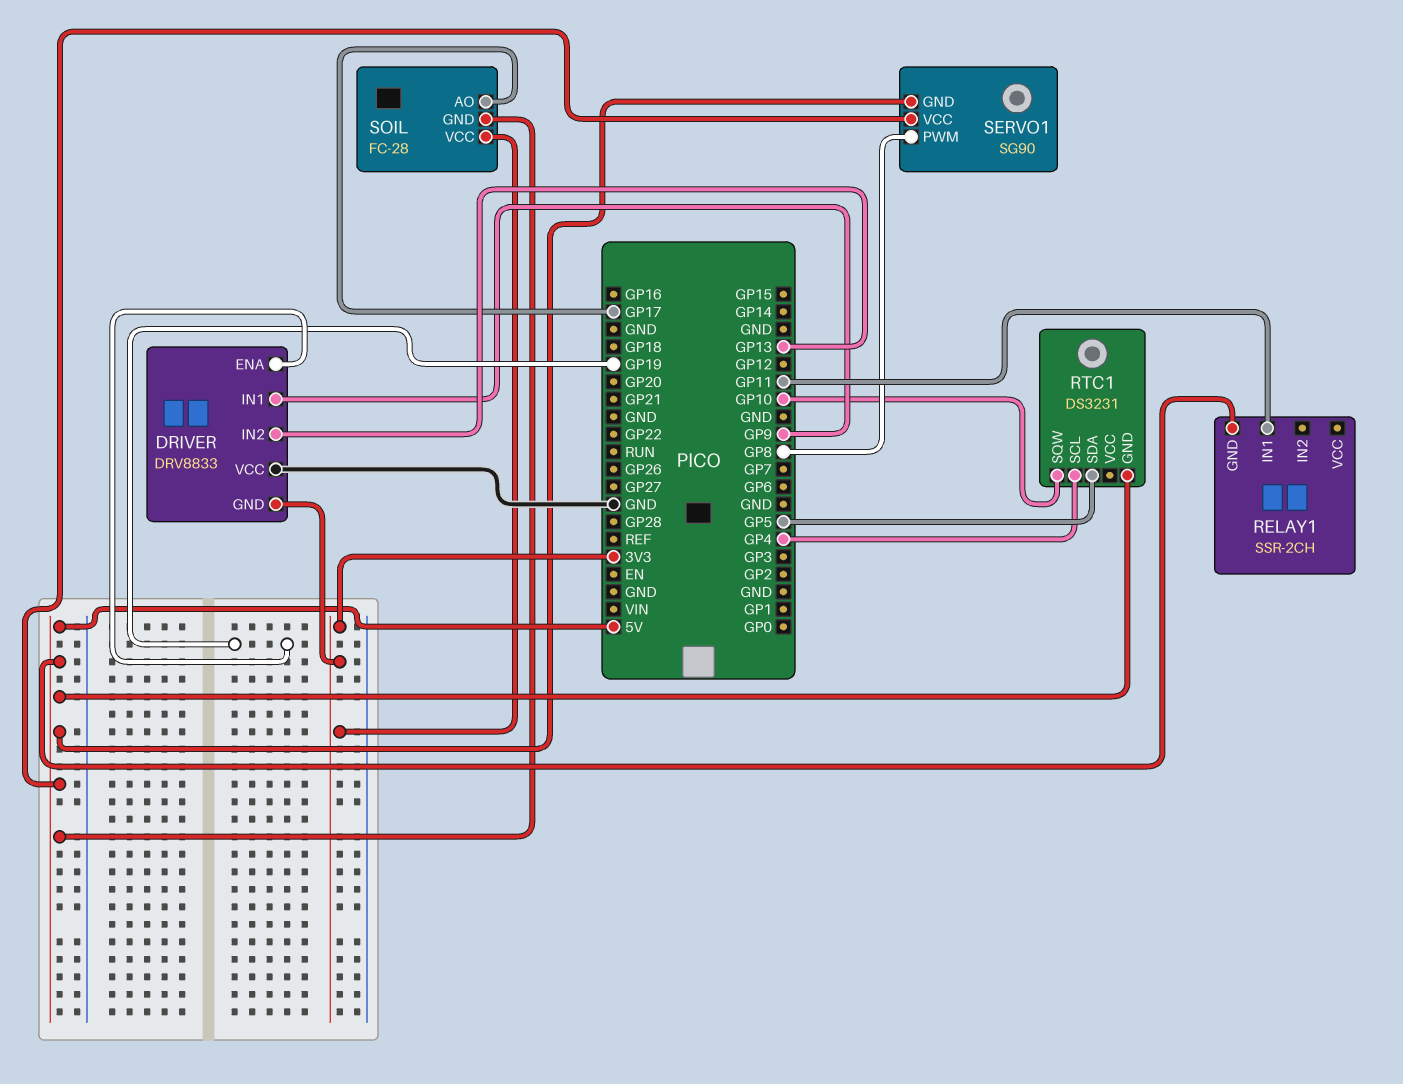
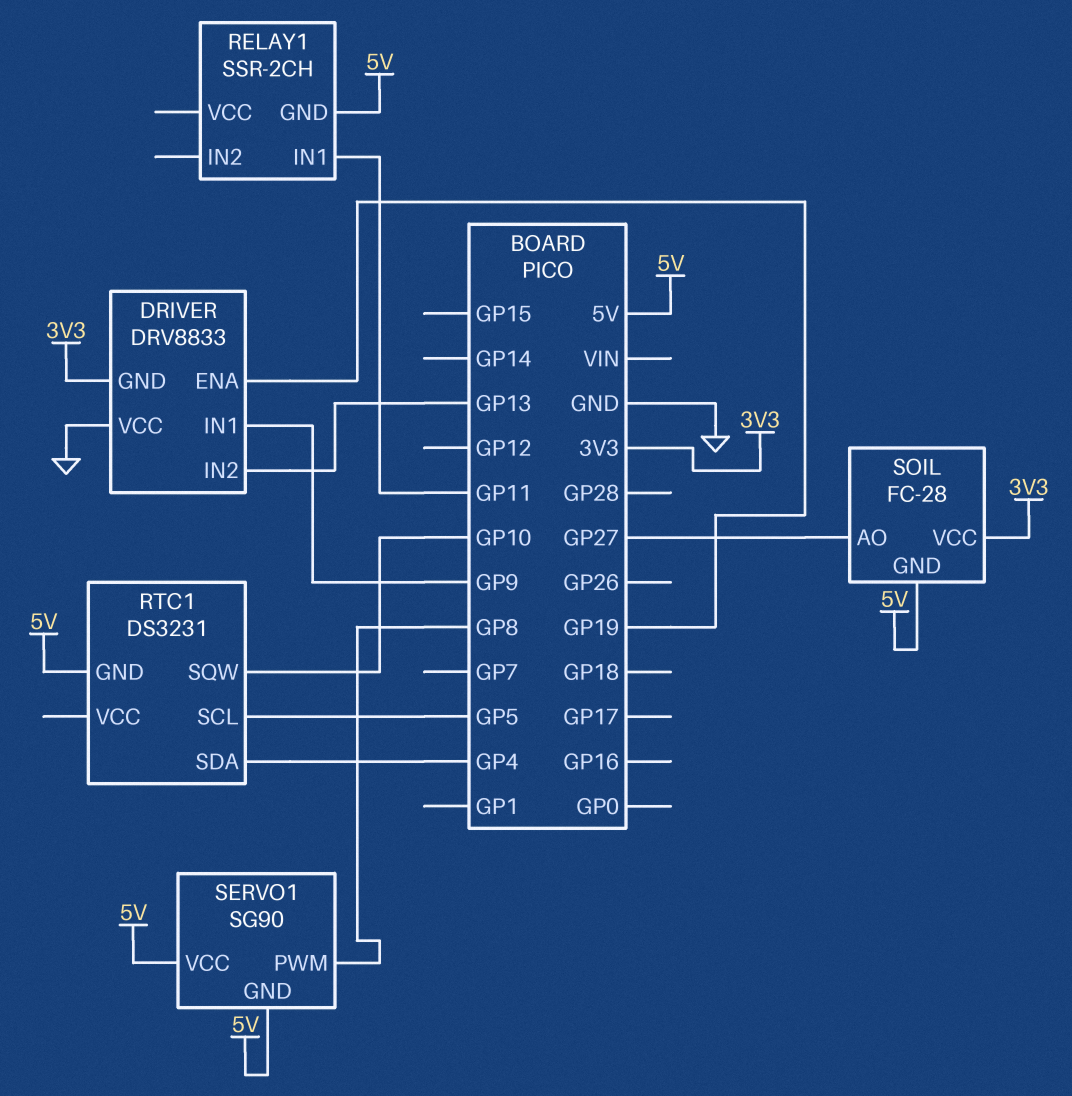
RTC1 pin SCL: GP4 -> GP5
RTC1 pin SDA: GP5 -> GP4
SOIL pin AO: GP17 -> GP27

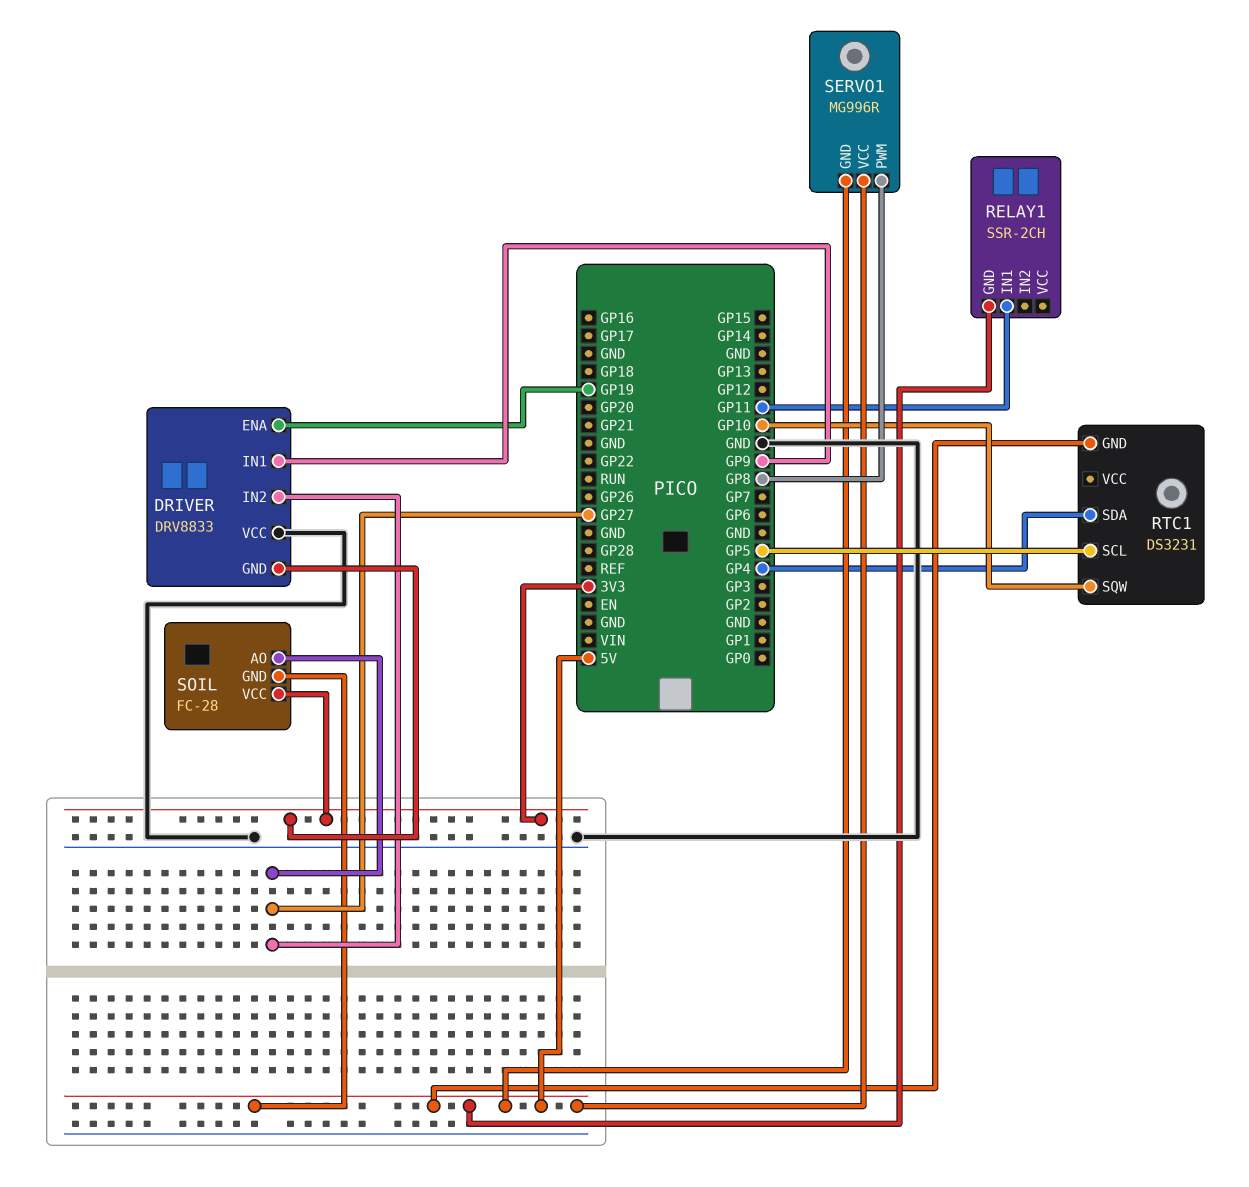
DRIVER pin IN2: GP13 -> GP27
SERVO1: SG90 -> MG996R

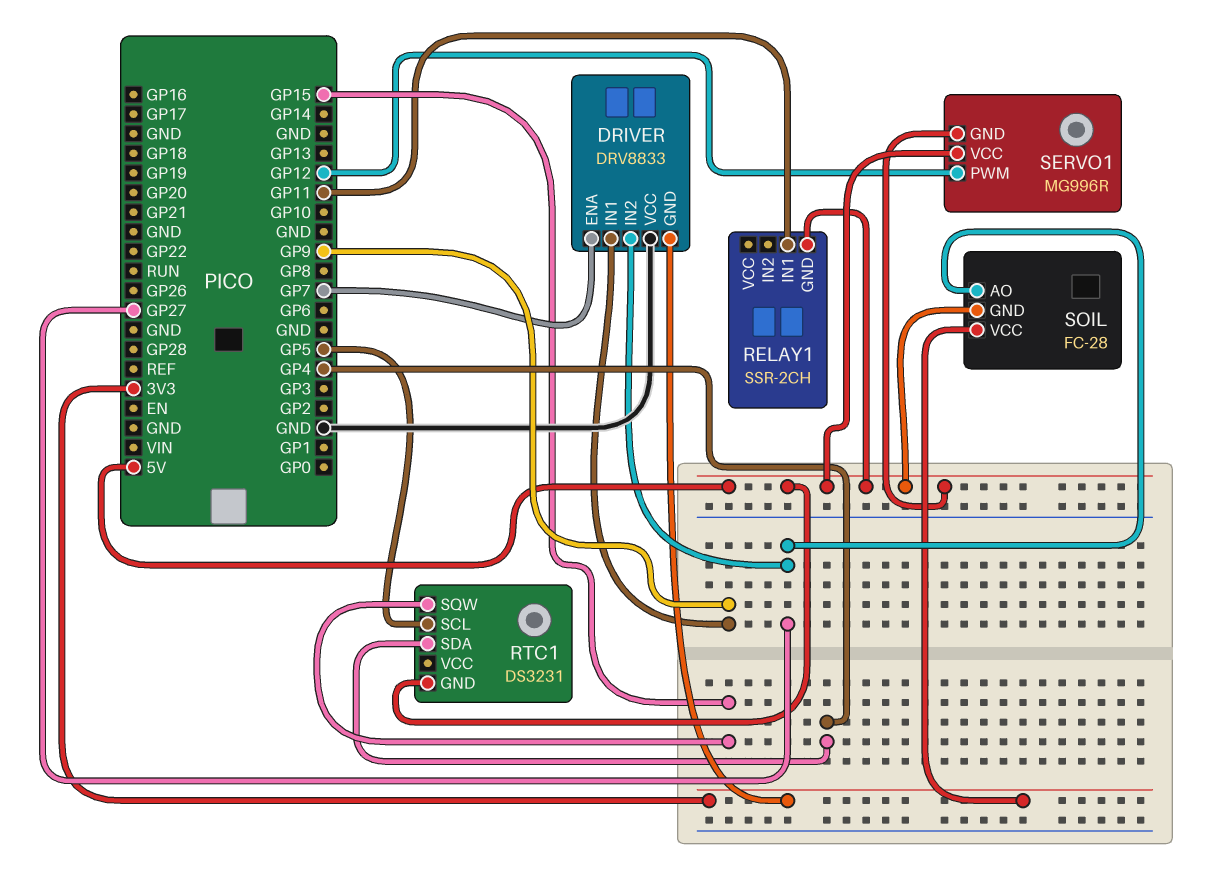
DRIVER pin ENA: GP19 -> GP7
RTC1 pin SQW: GP10 -> GP15
SERVO1 pin PWM: GP8 -> GP12

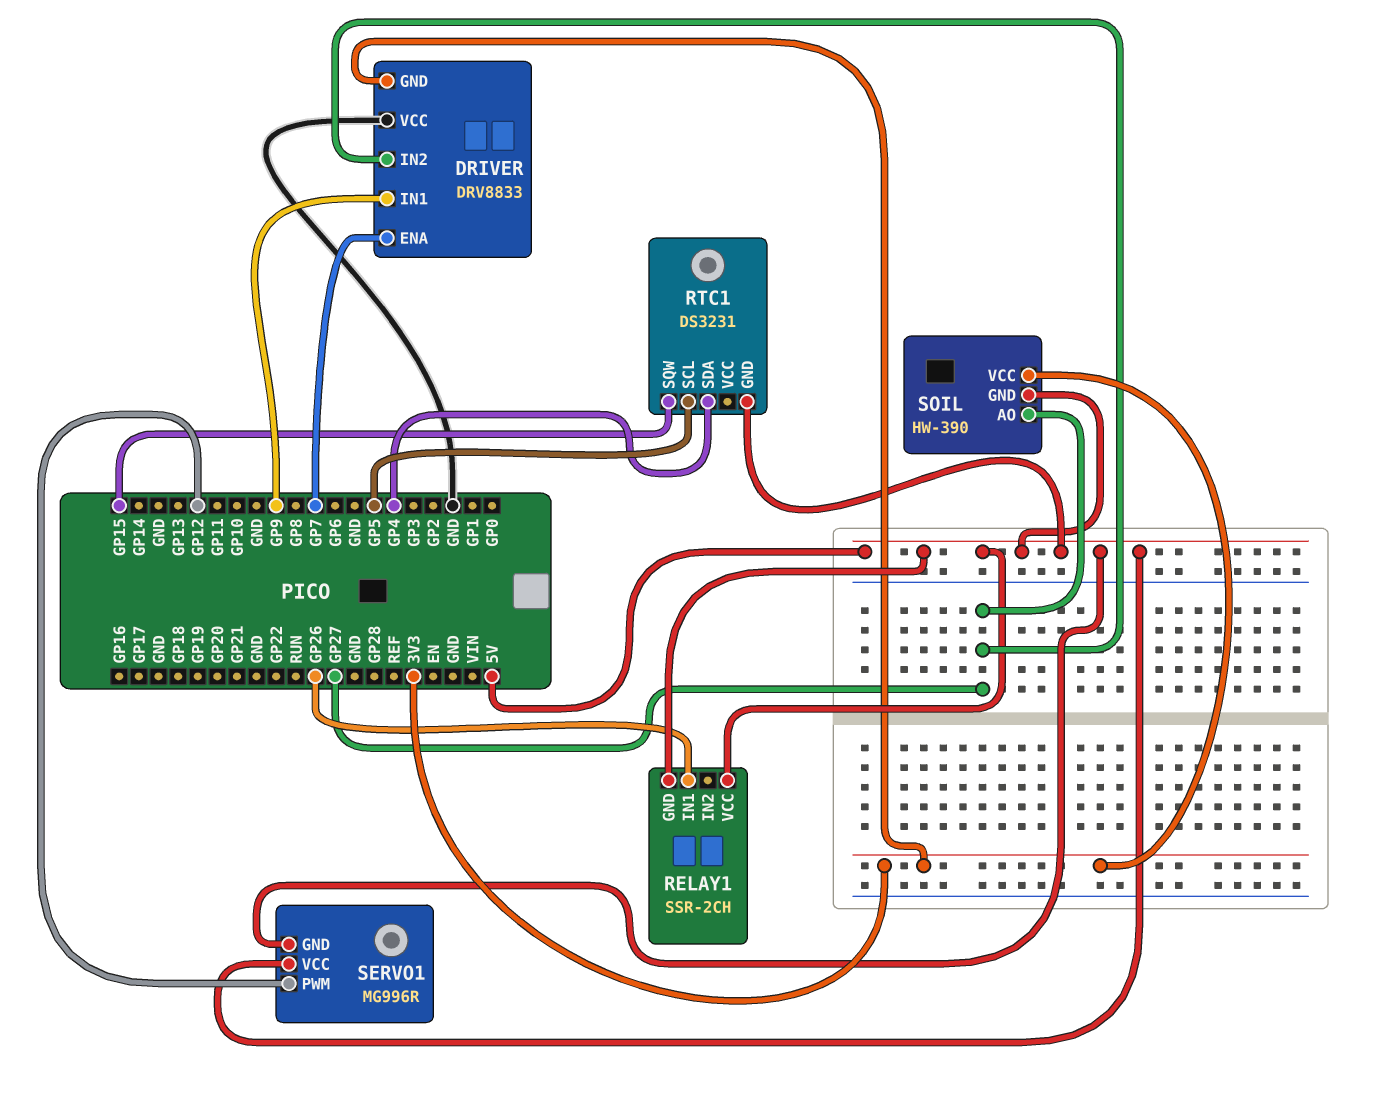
RELAY1 pin IN1: GP11 -> GP26
RELAY1 pin VCC: none -> 5V
SOIL: FC-28 -> HW-390

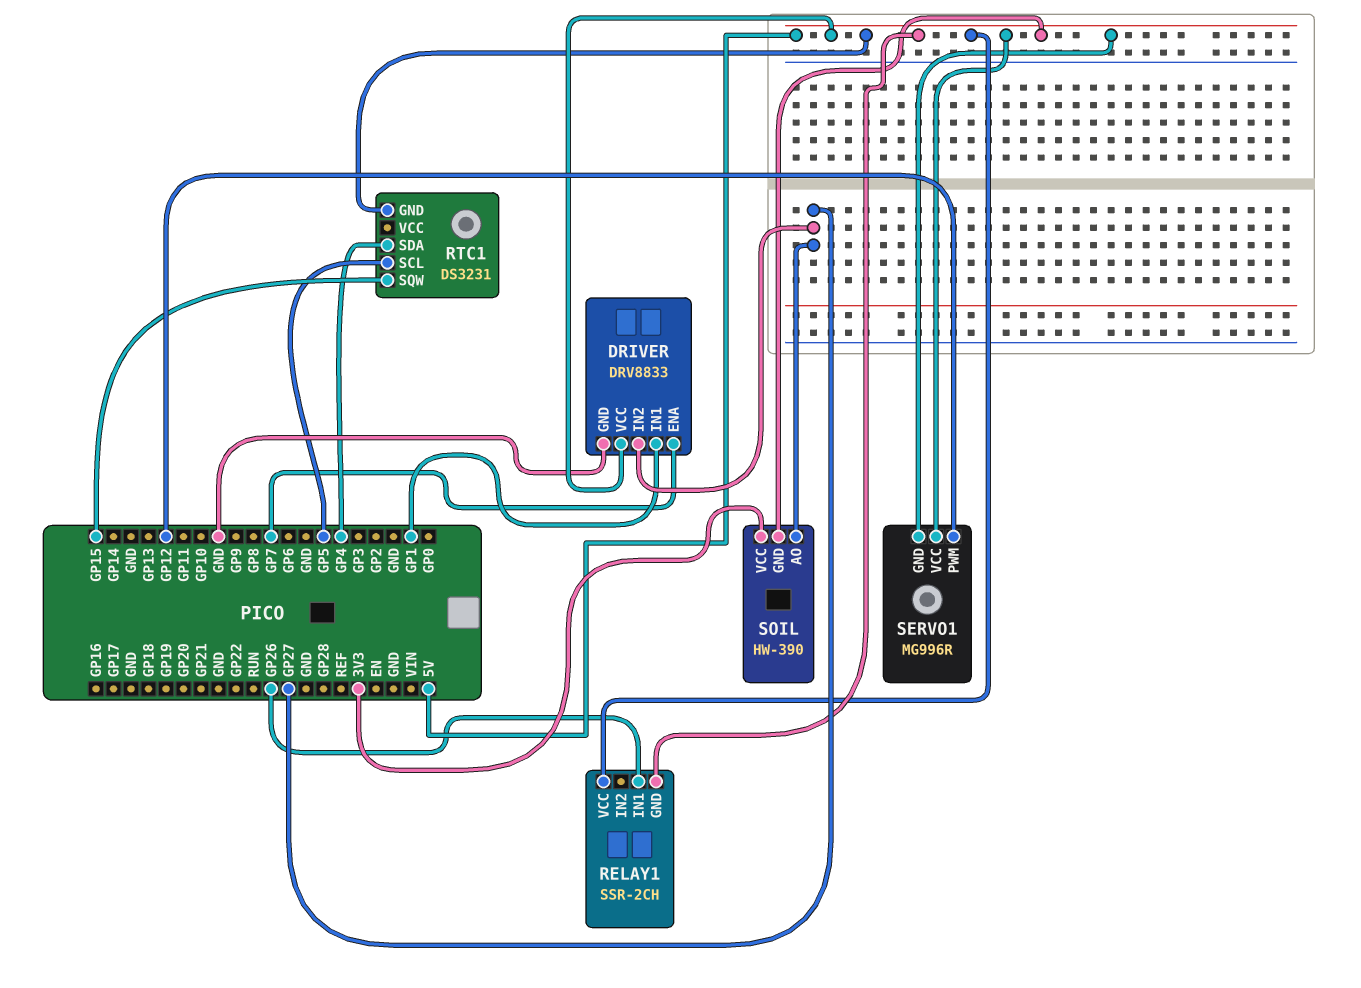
DRIVER pin GND: 3V3 -> GND
DRIVER pin IN1: GP9 -> GP1
DRIVER pin VCC: GND -> 5V

